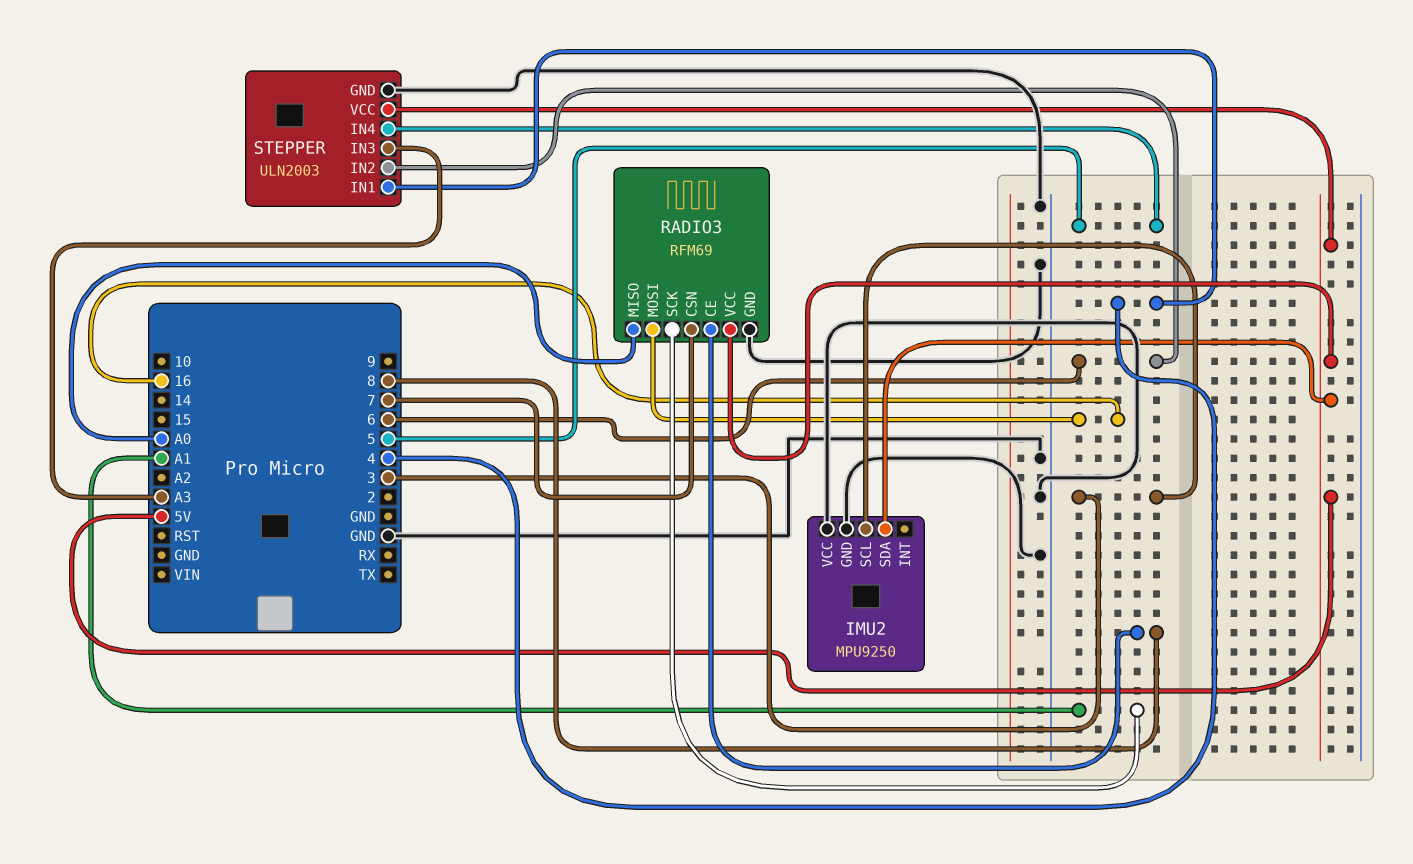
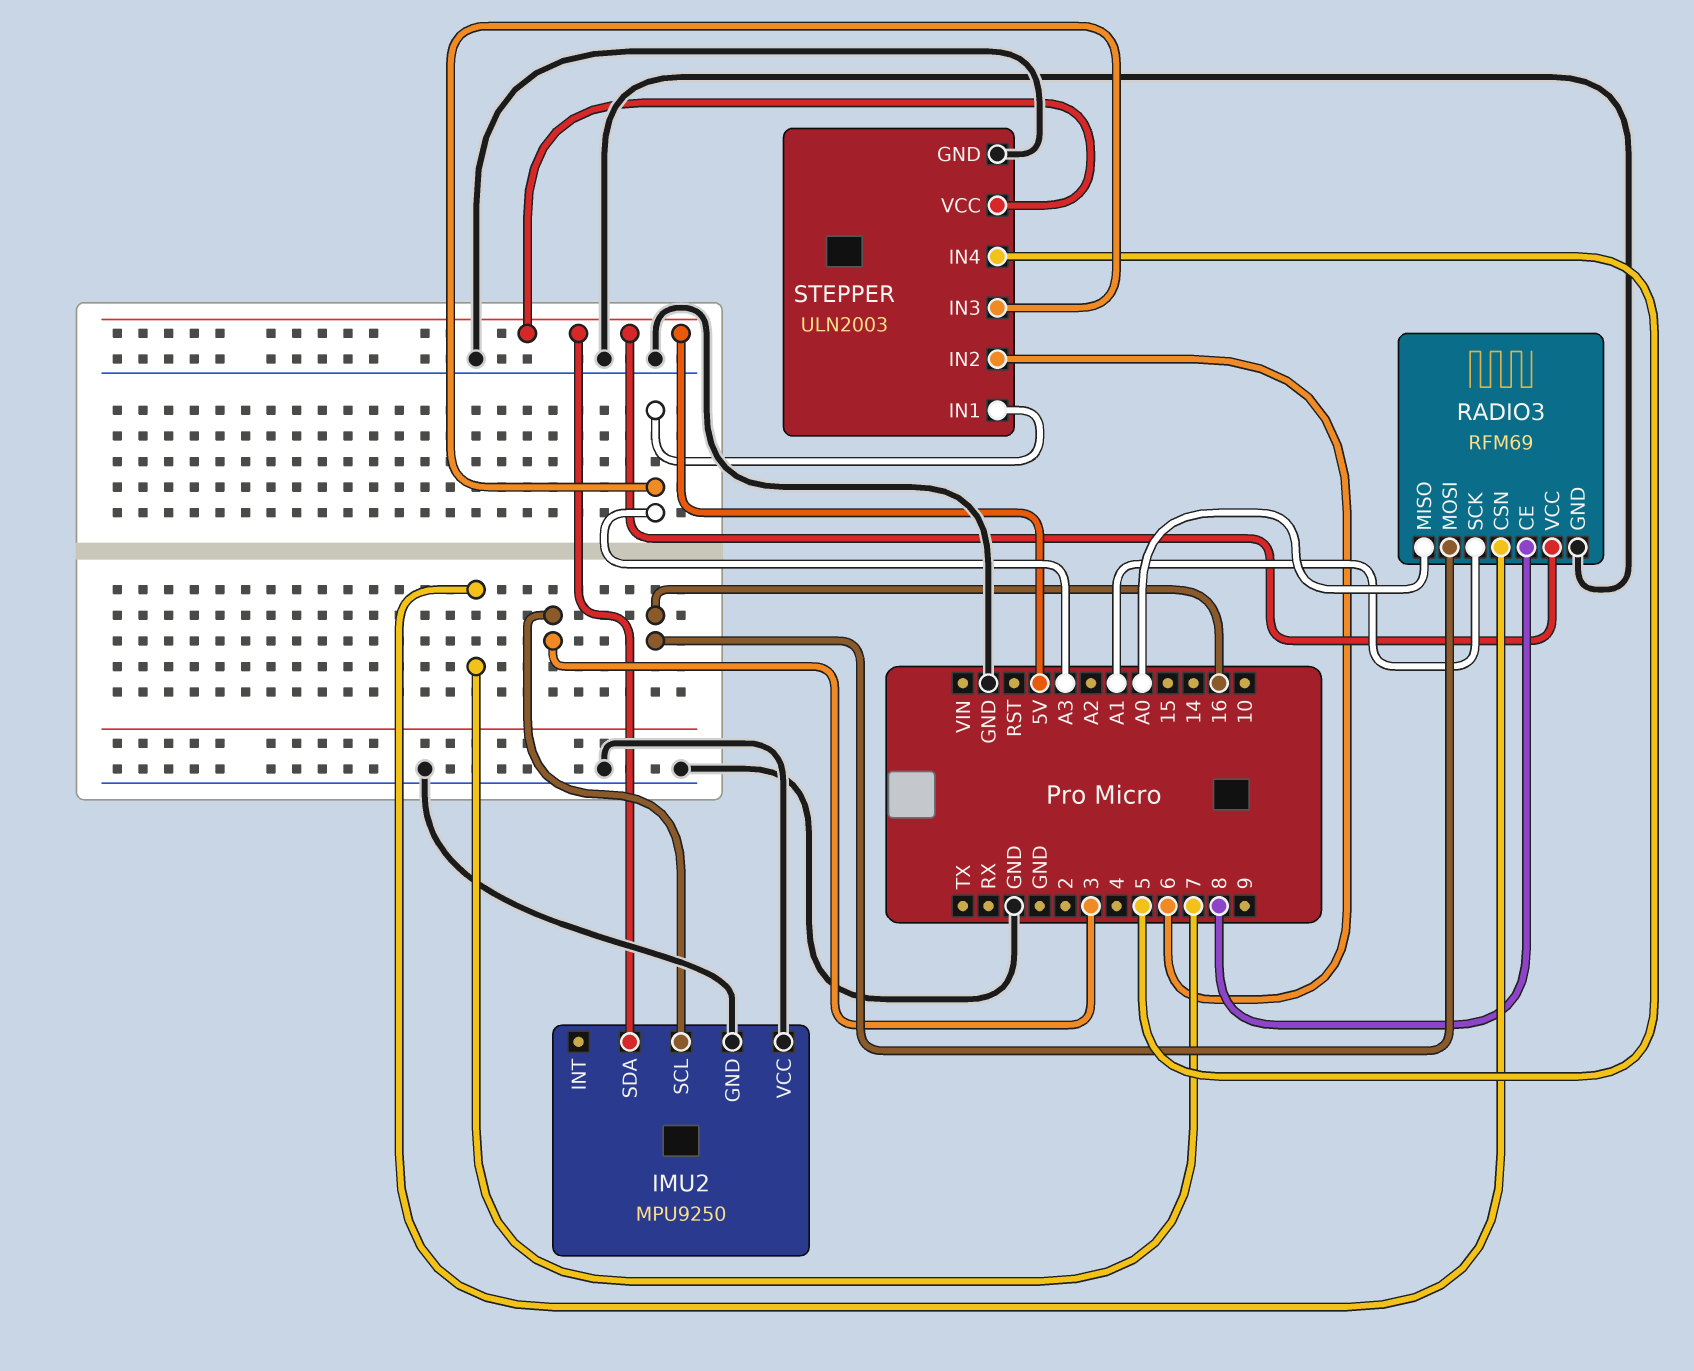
STEPPER pin IN1: 4 -> A3

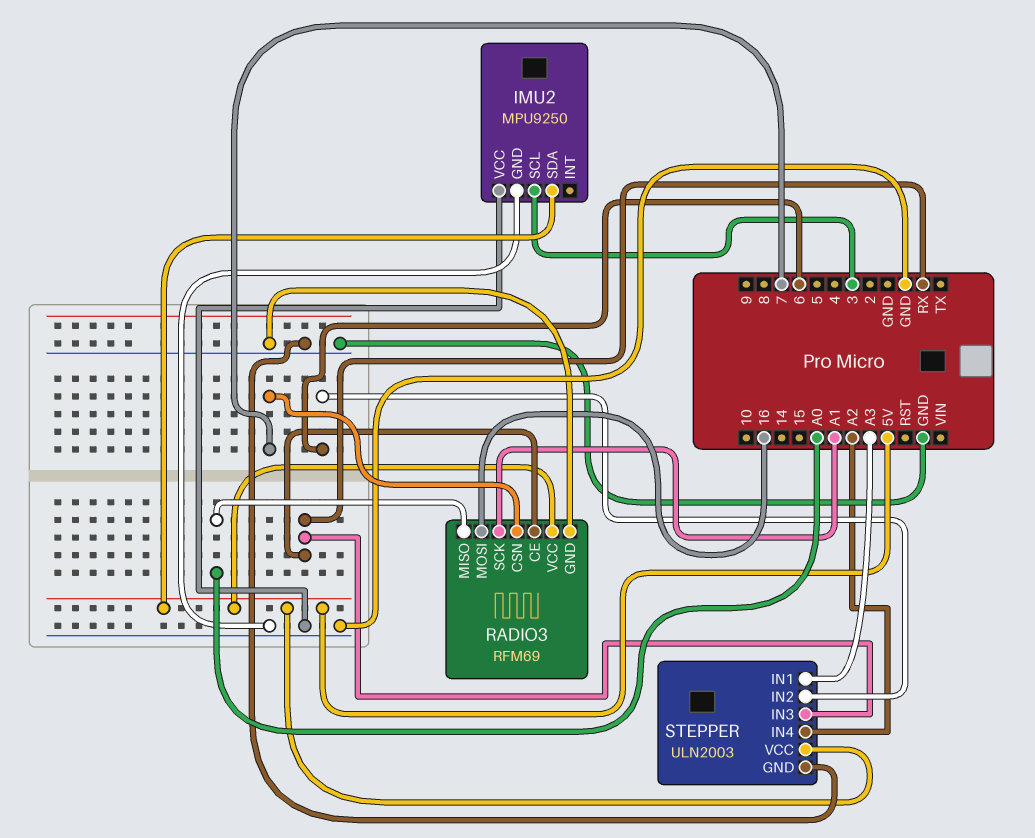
RADIO3 pin CE: 8 -> RX
STEPPER pin IN3: A3 -> RX
STEPPER pin IN4: 5 -> A2

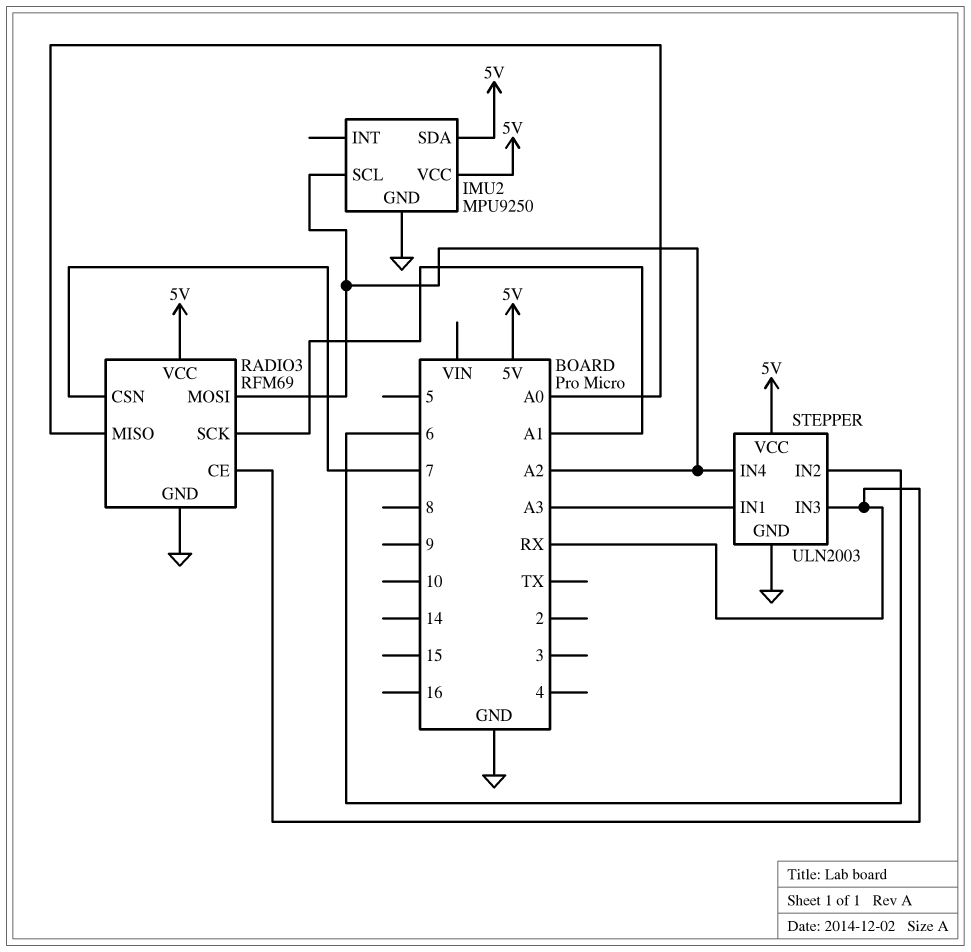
IMU2 pin SCL: 3 -> A2
IMU2 pin VCC: GND -> 5V
RADIO3 pin MOSI: 16 -> A2

